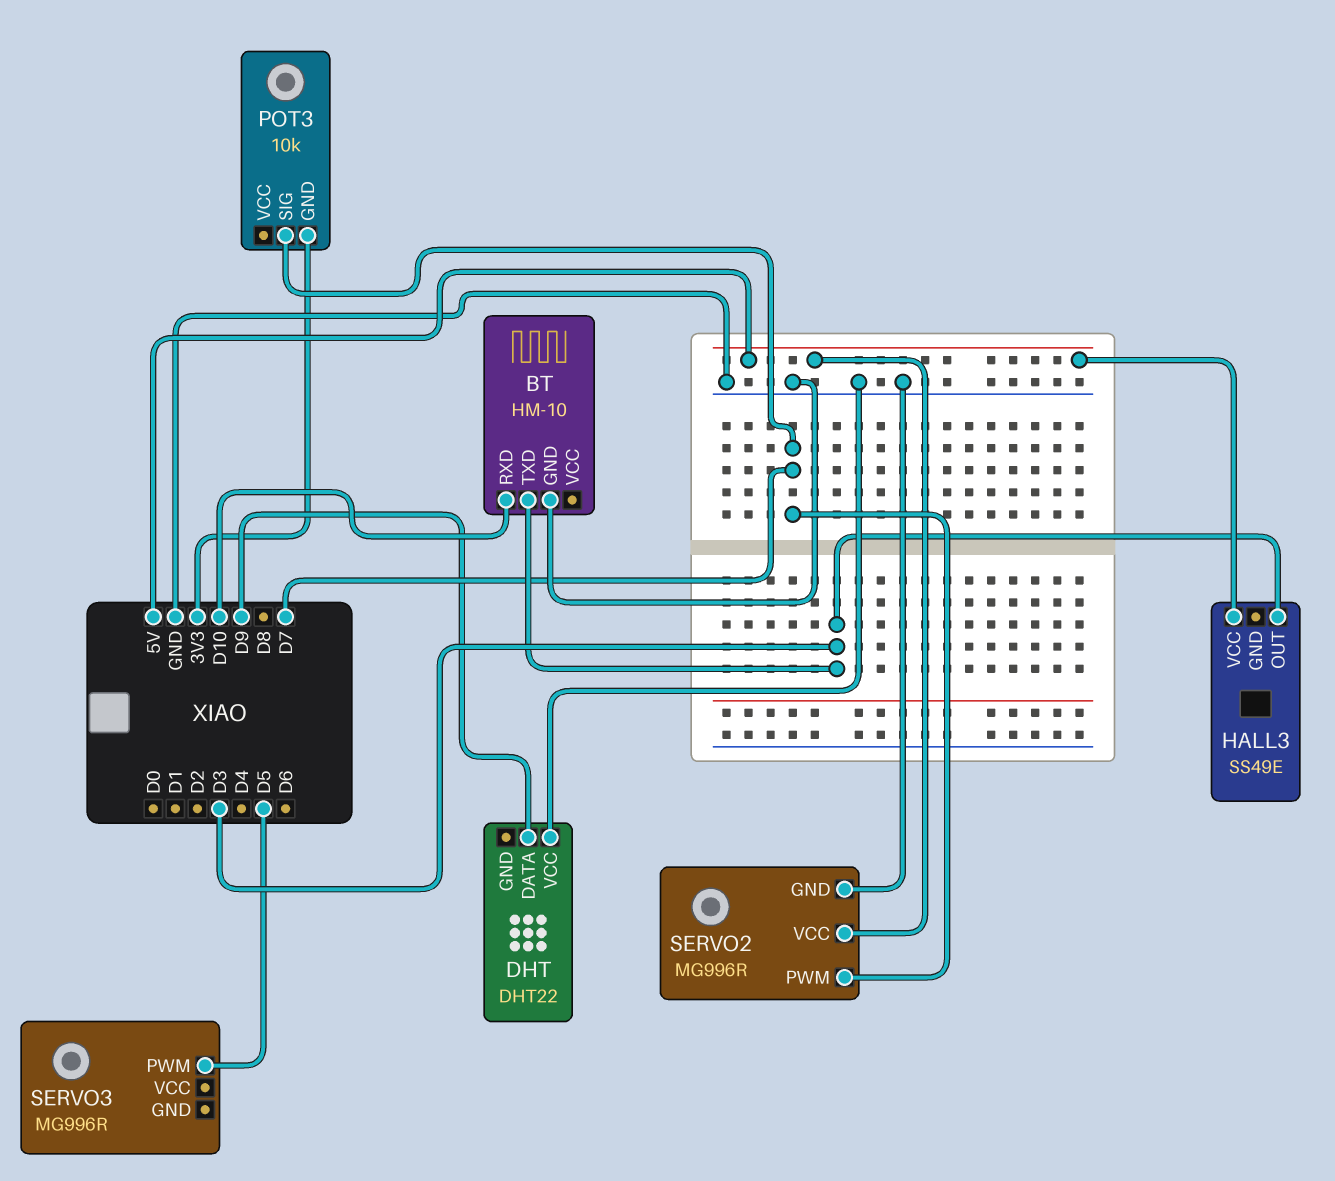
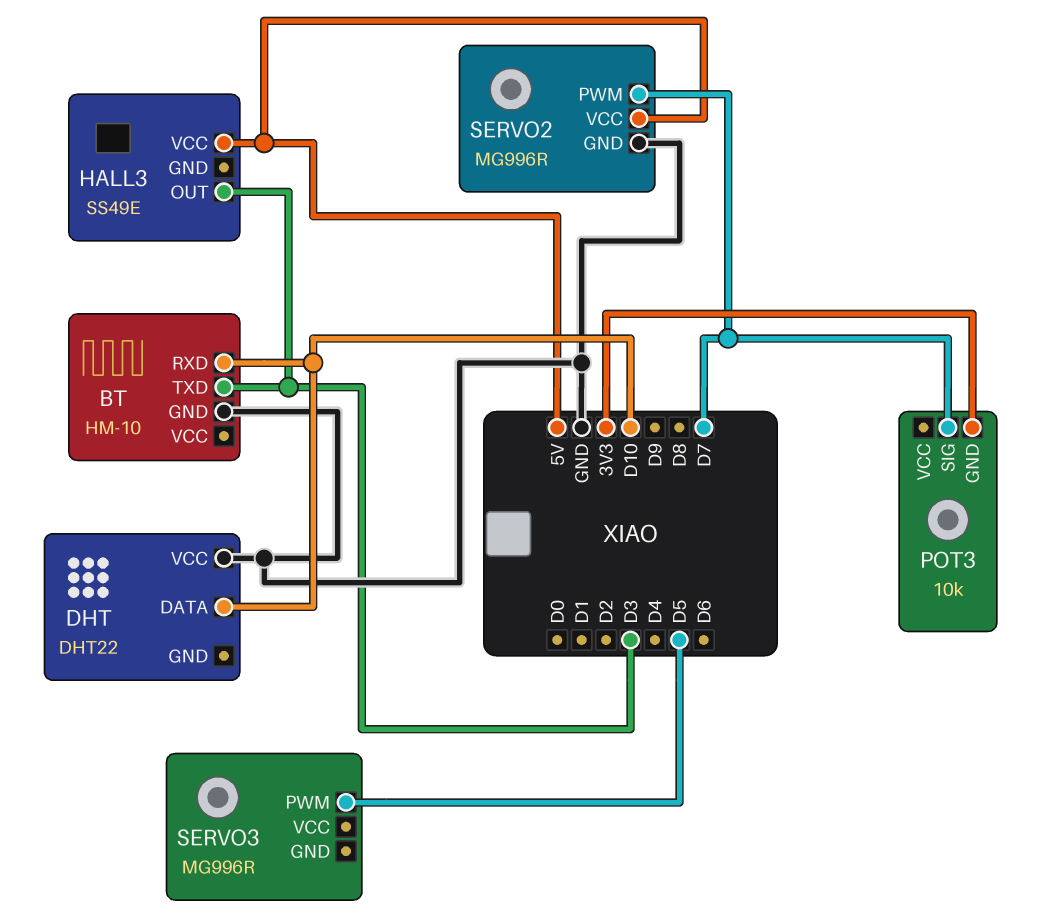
DHT pin DATA: D9 -> D10

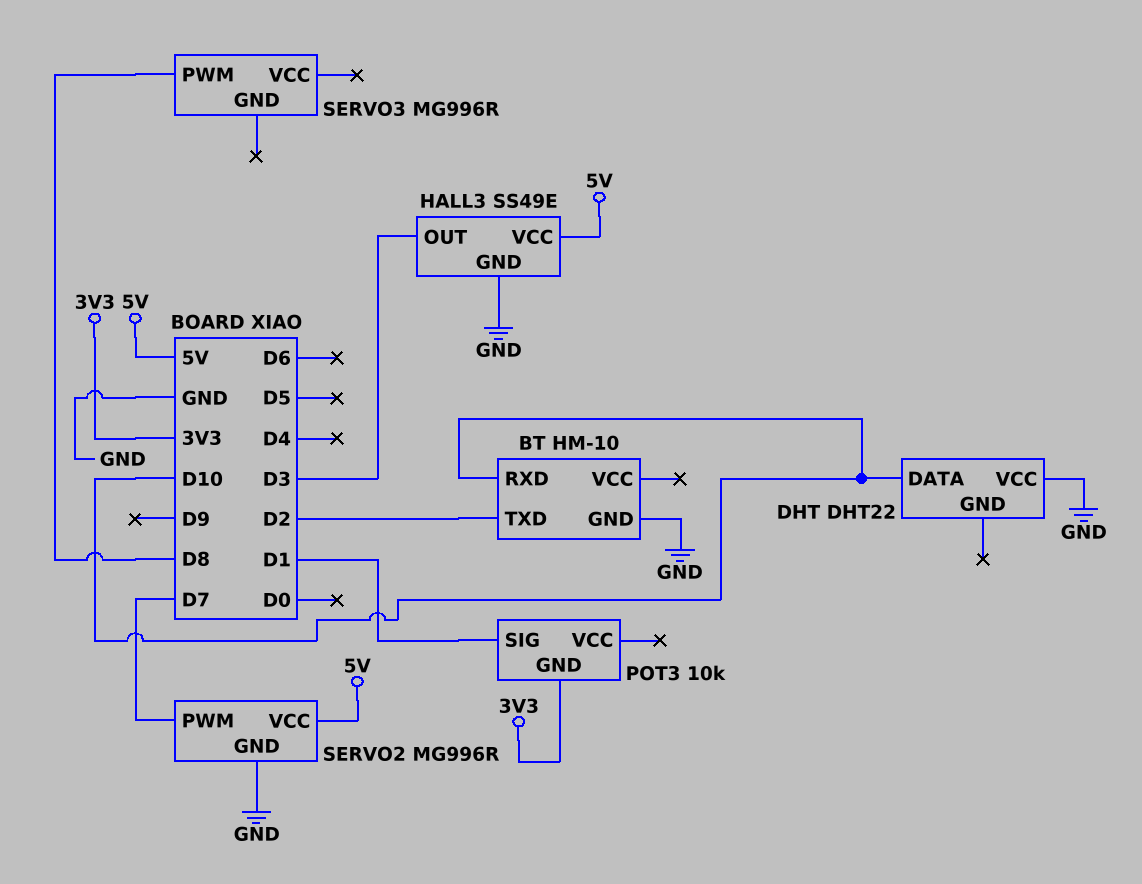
BT pin TXD: D3 -> D2
HALL3 pin GND: none -> GND
POT3 pin SIG: D7 -> D1
SERVO3 pin PWM: D5 -> D8

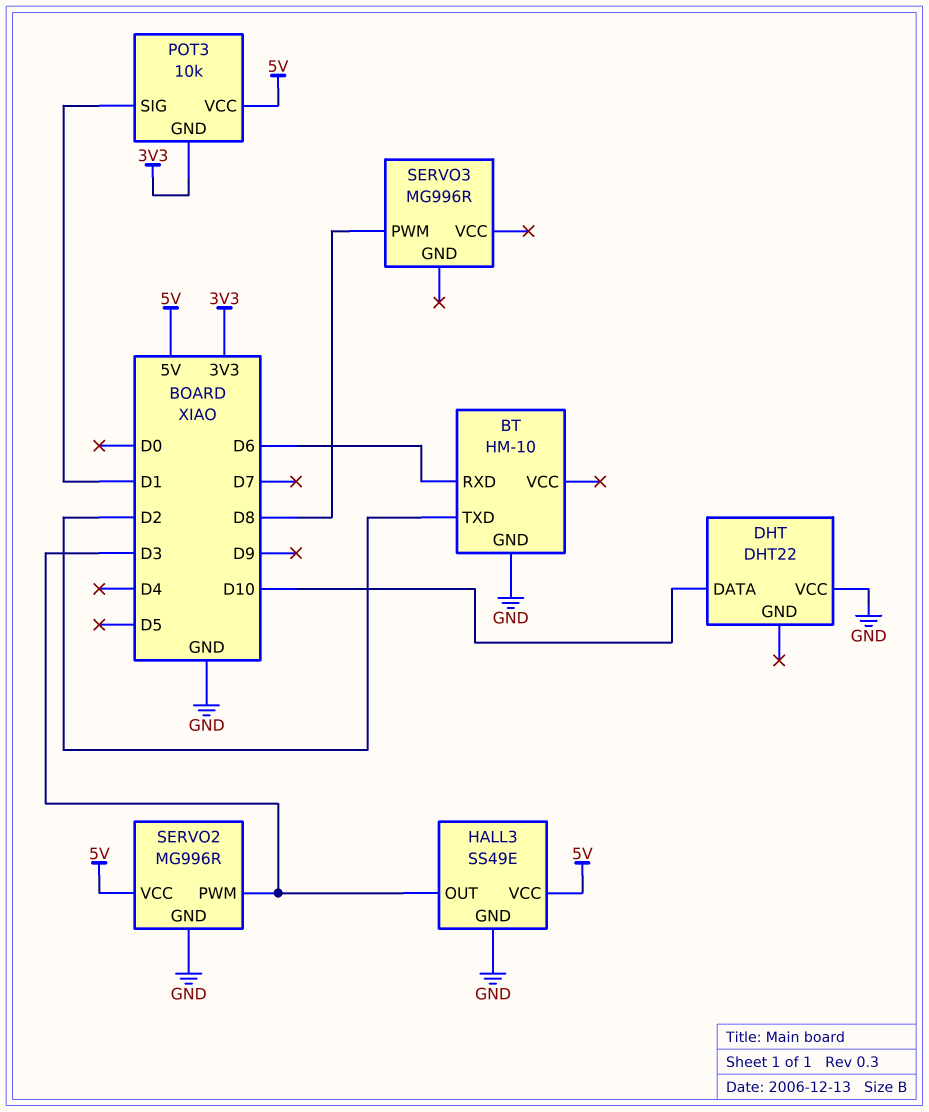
BT pin RXD: D10 -> D6
POT3 pin VCC: none -> 5V
SERVO2 pin PWM: D7 -> D3

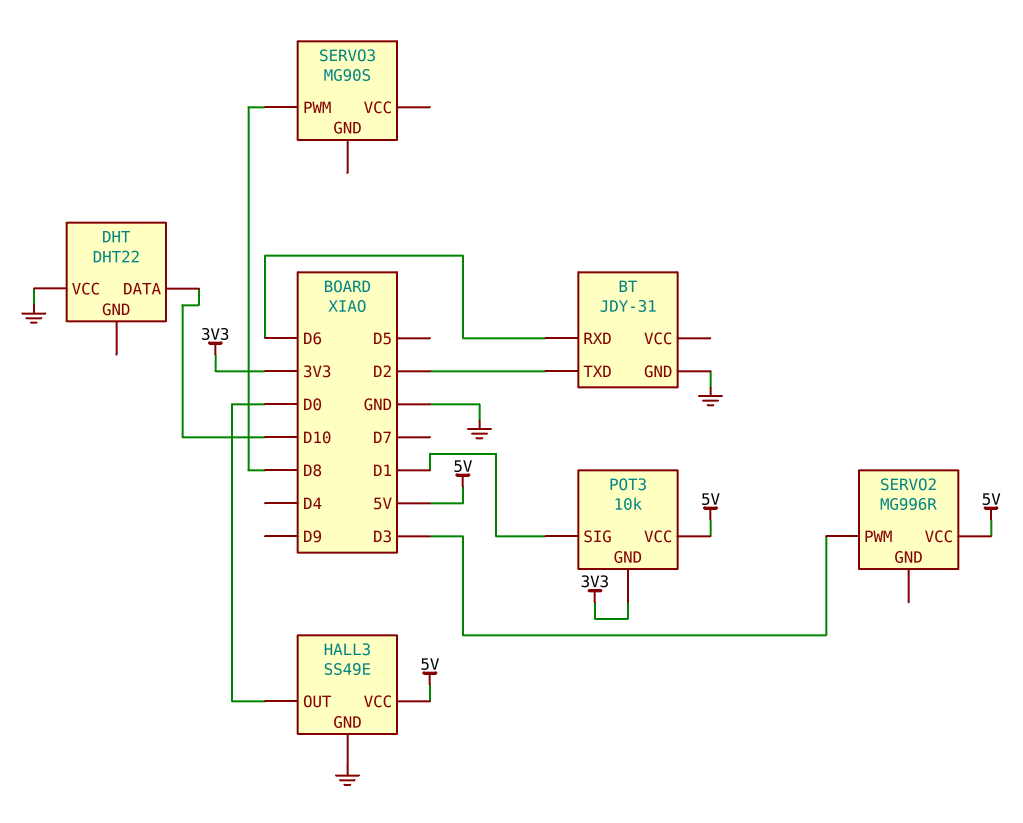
BT: HM-10 -> JDY-31
HALL3 pin OUT: D3 -> D0
SERVO2 pin GND: GND -> none
SERVO3: MG996R -> MG90S

